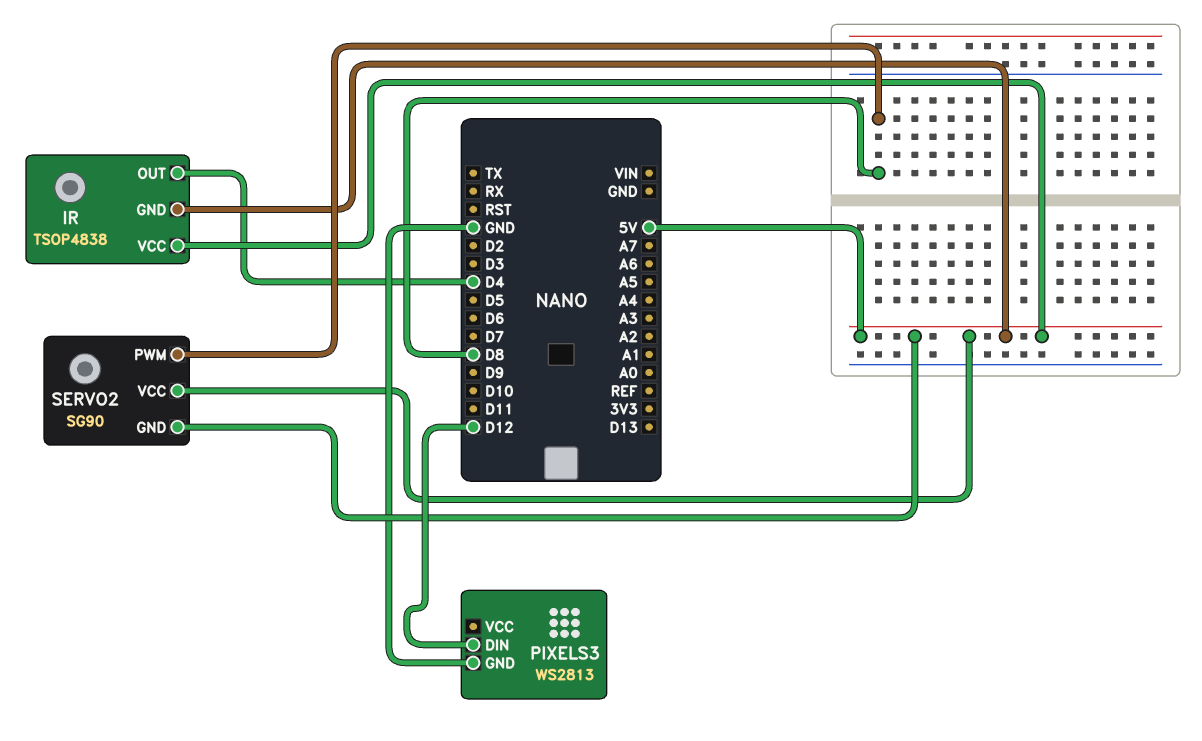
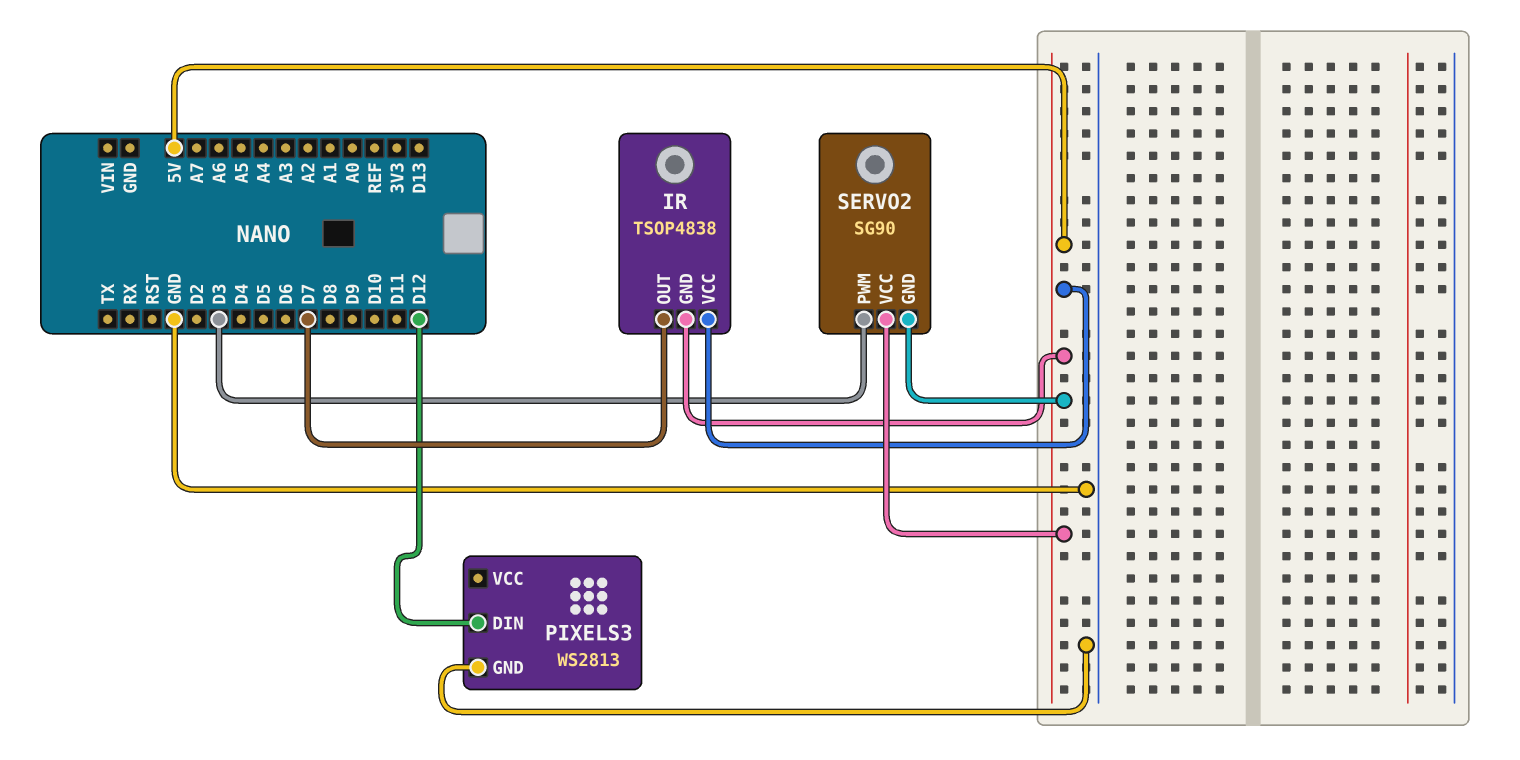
IR pin OUT: D4 -> D7
SERVO2 pin PWM: D8 -> D3

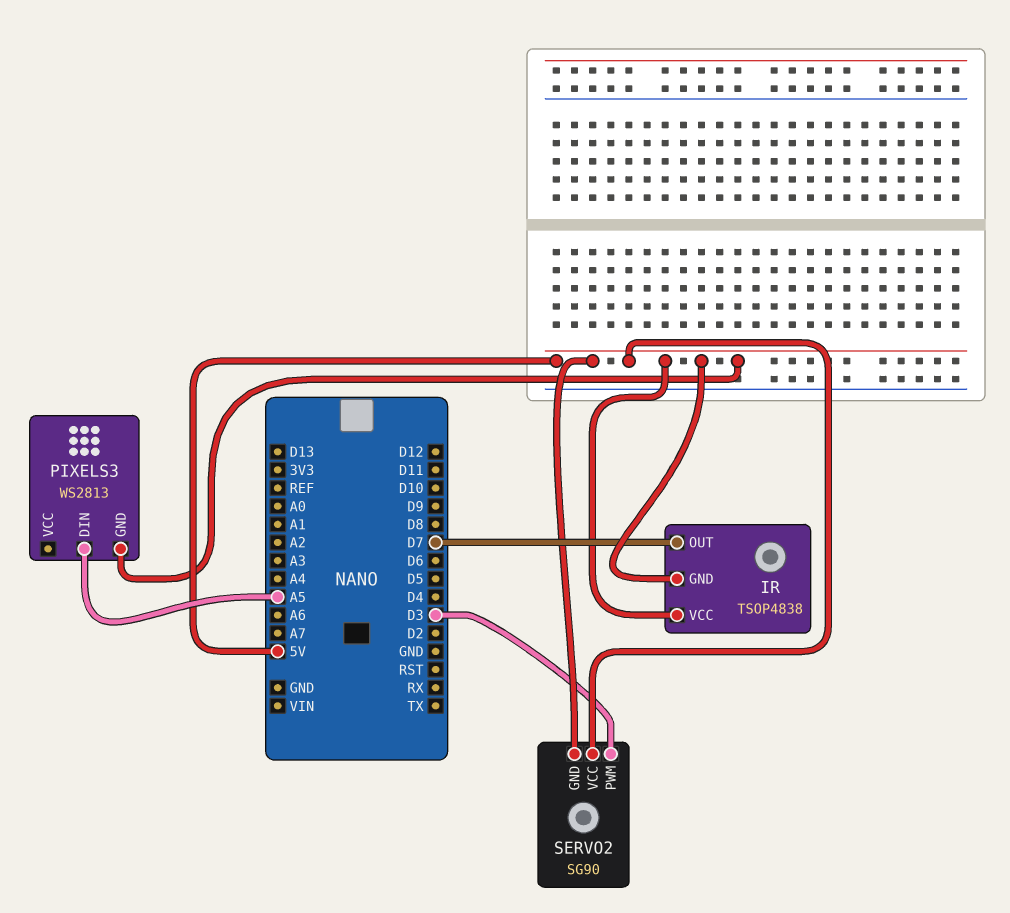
PIXELS3 pin DIN: D12 -> A5
PIXELS3 pin GND: GND -> 5V

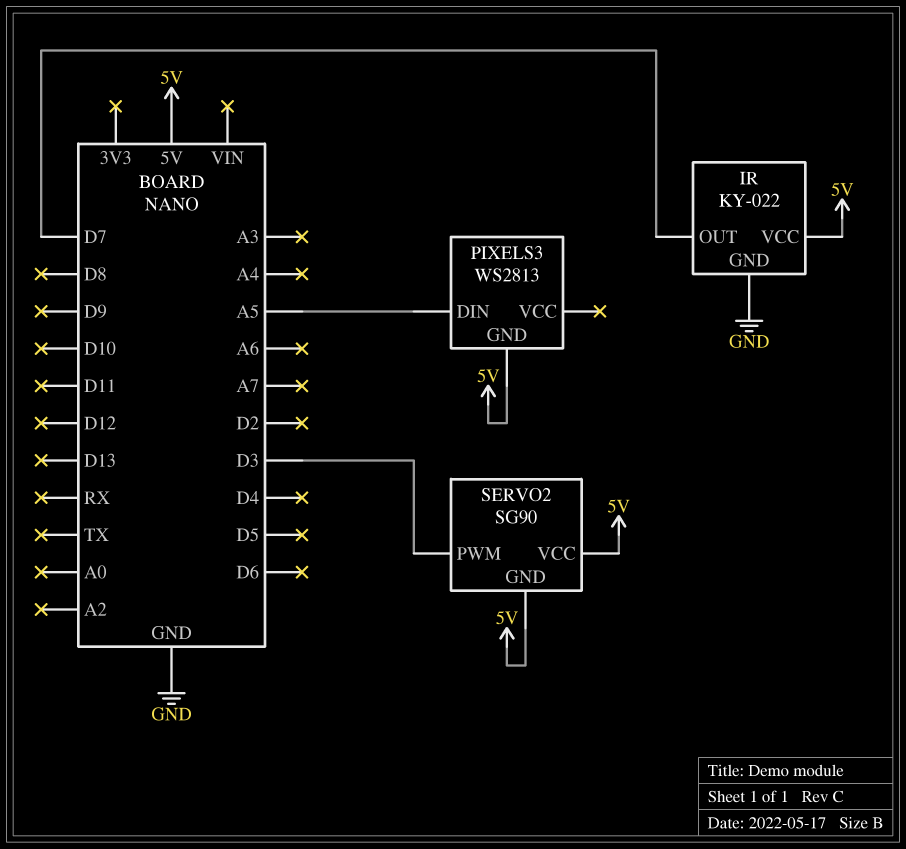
IR: TSOP4838 -> KY-022
IR pin GND: 5V -> GND

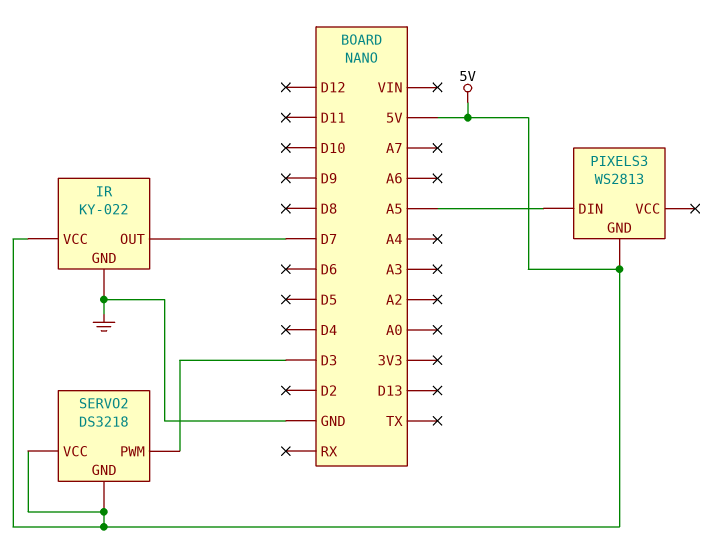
SERVO2: SG90 -> DS3218

